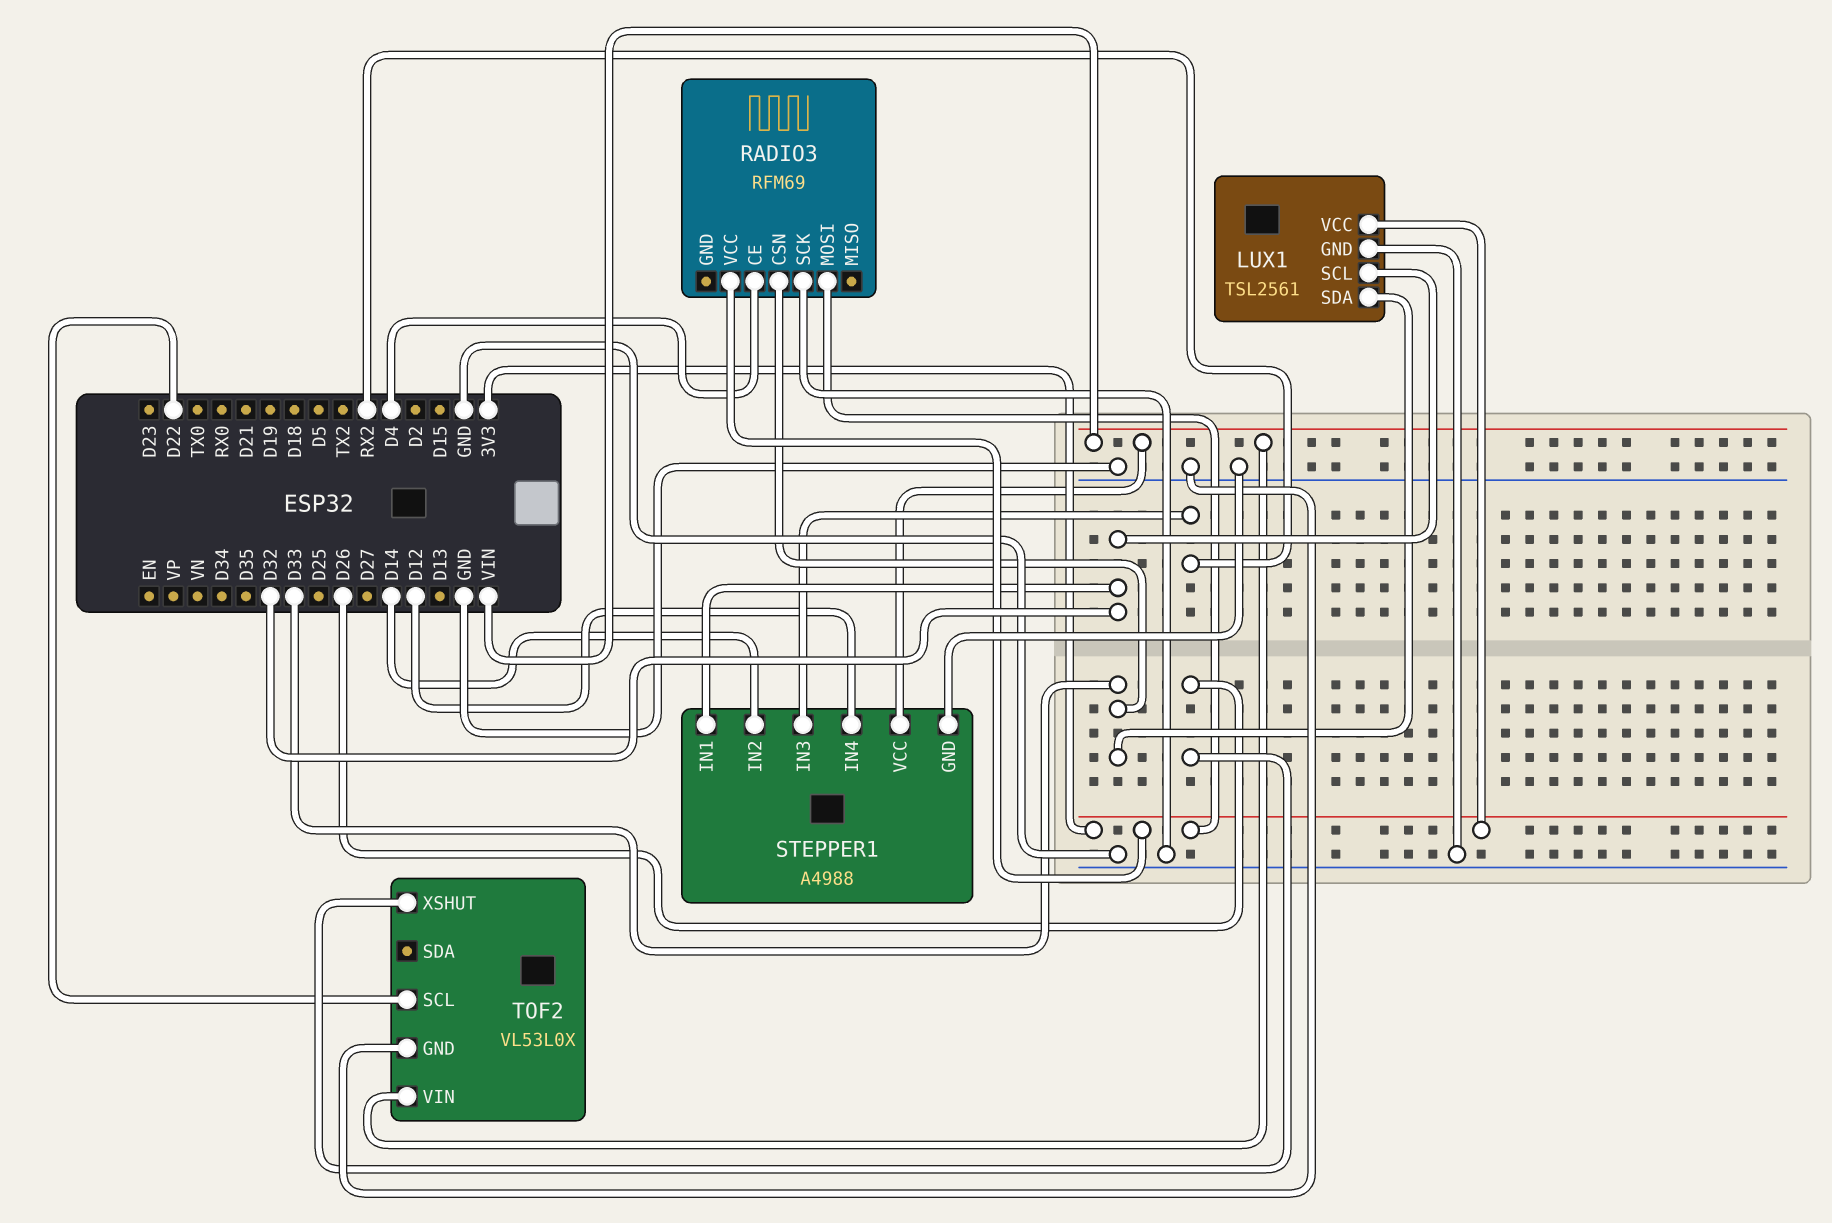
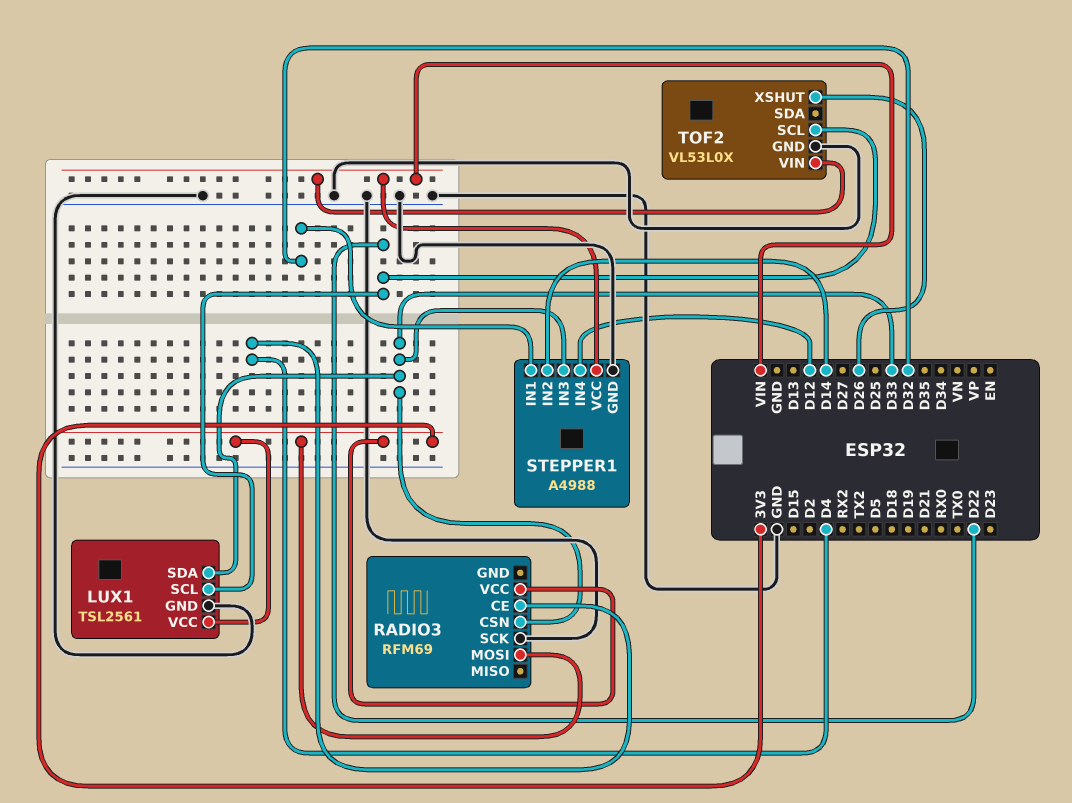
LUX1 pin SCL: D32 -> D22
STEPPER1 pin IN3: RX2 -> D33

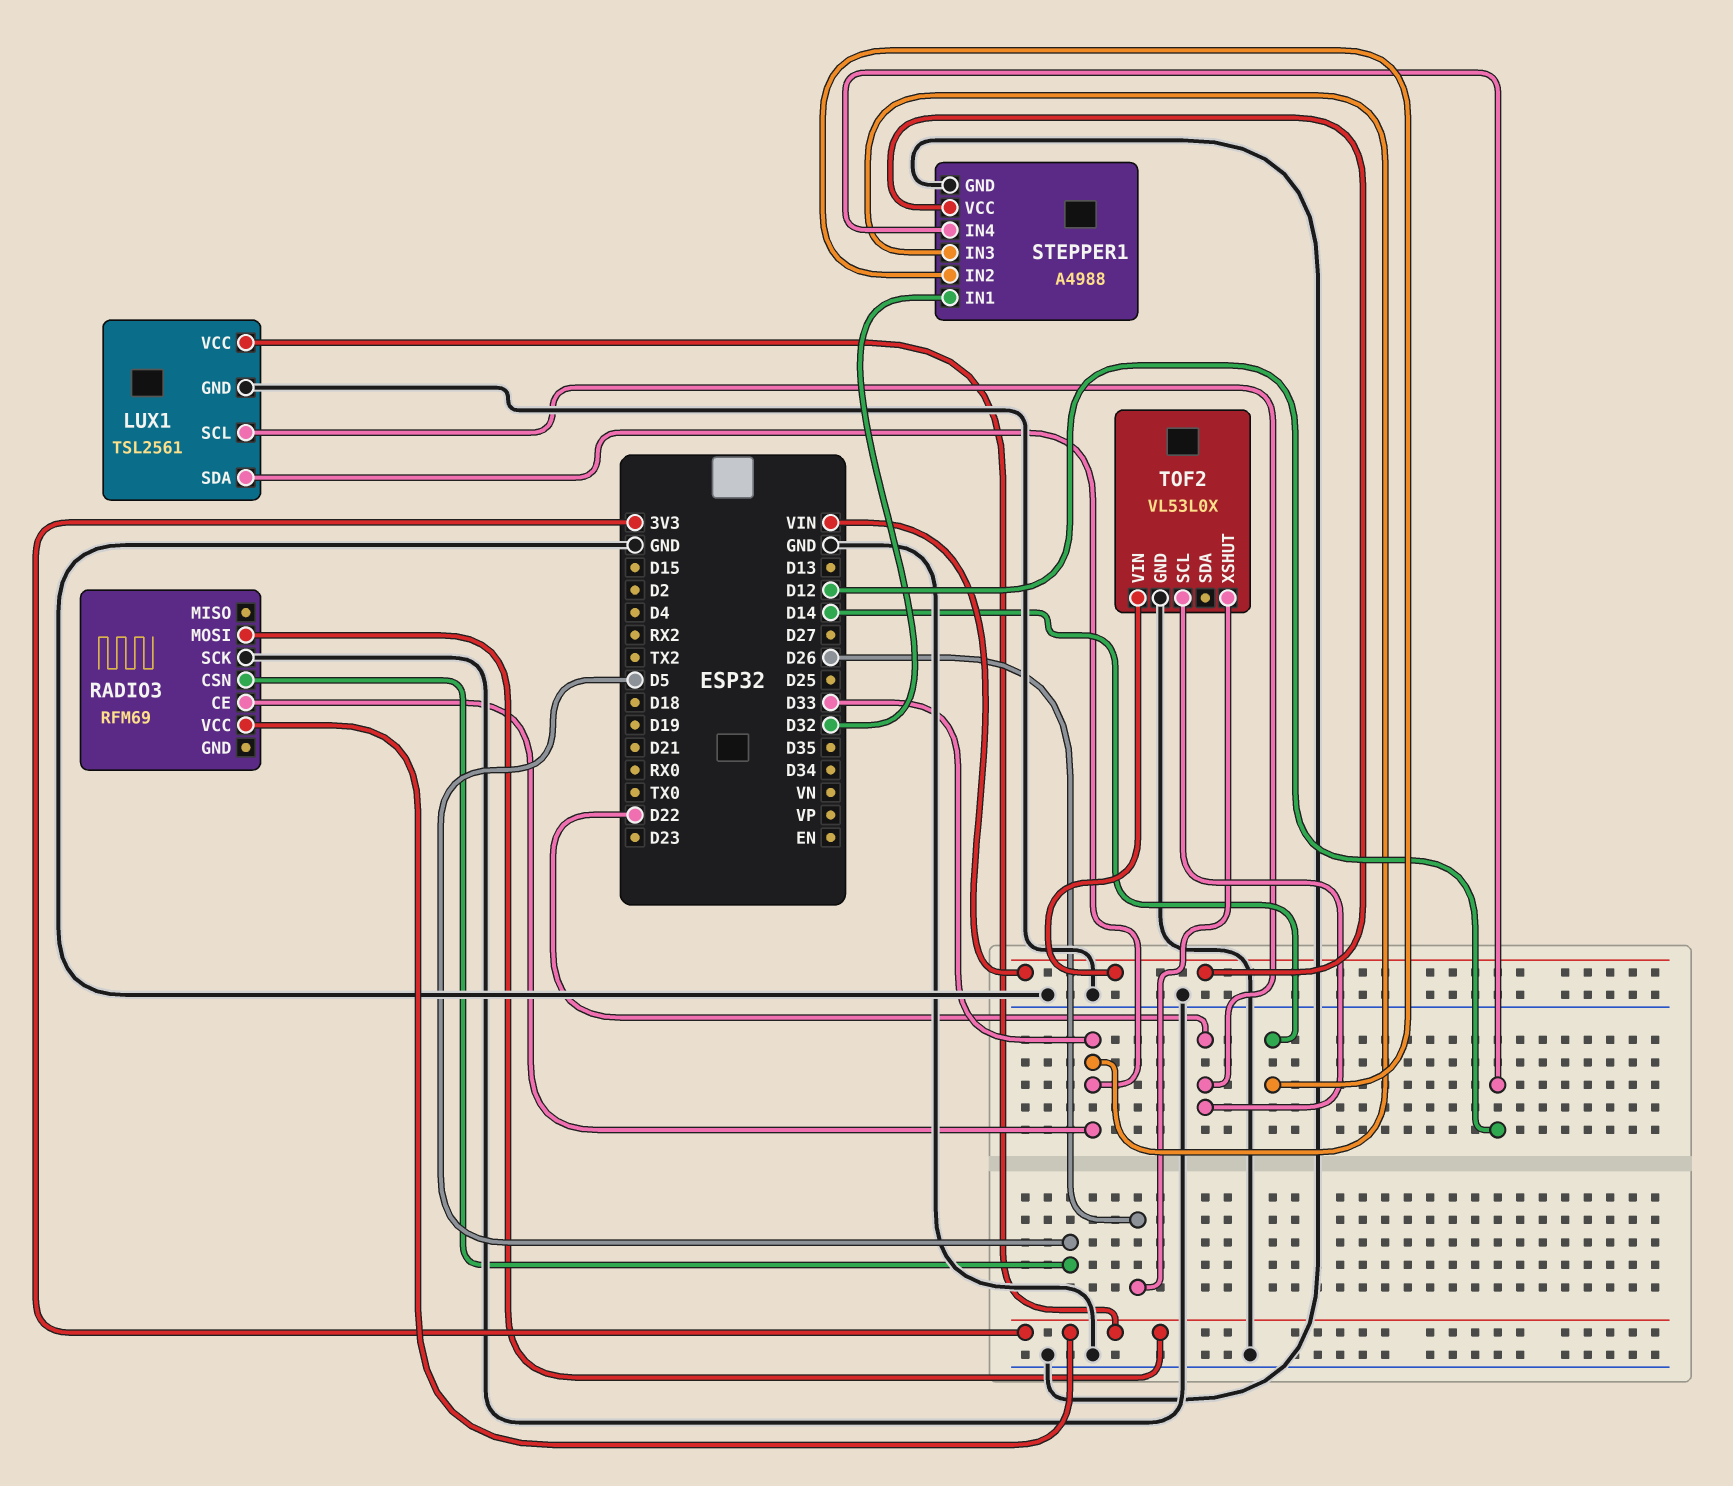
RADIO3 pin CE: D4 -> D33
RADIO3 pin CSN: D33 -> D5

